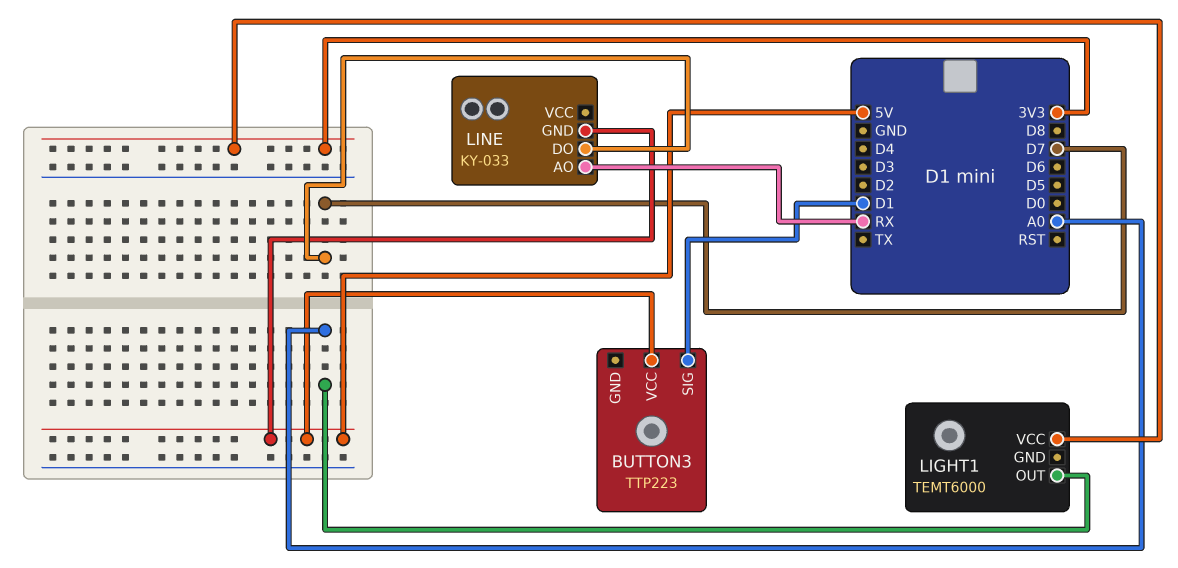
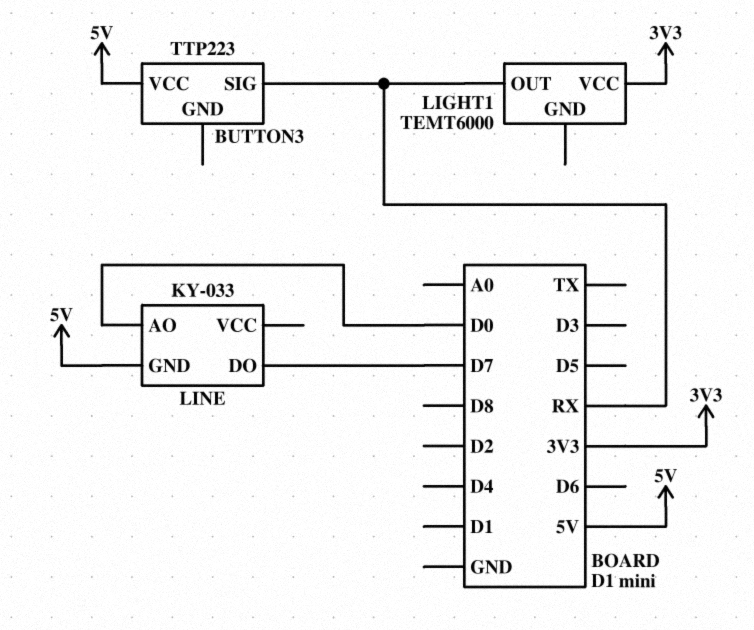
BUTTON3 pin SIG: D1 -> RX
LIGHT1 pin OUT: A0 -> RX
LINE pin AO: RX -> D0

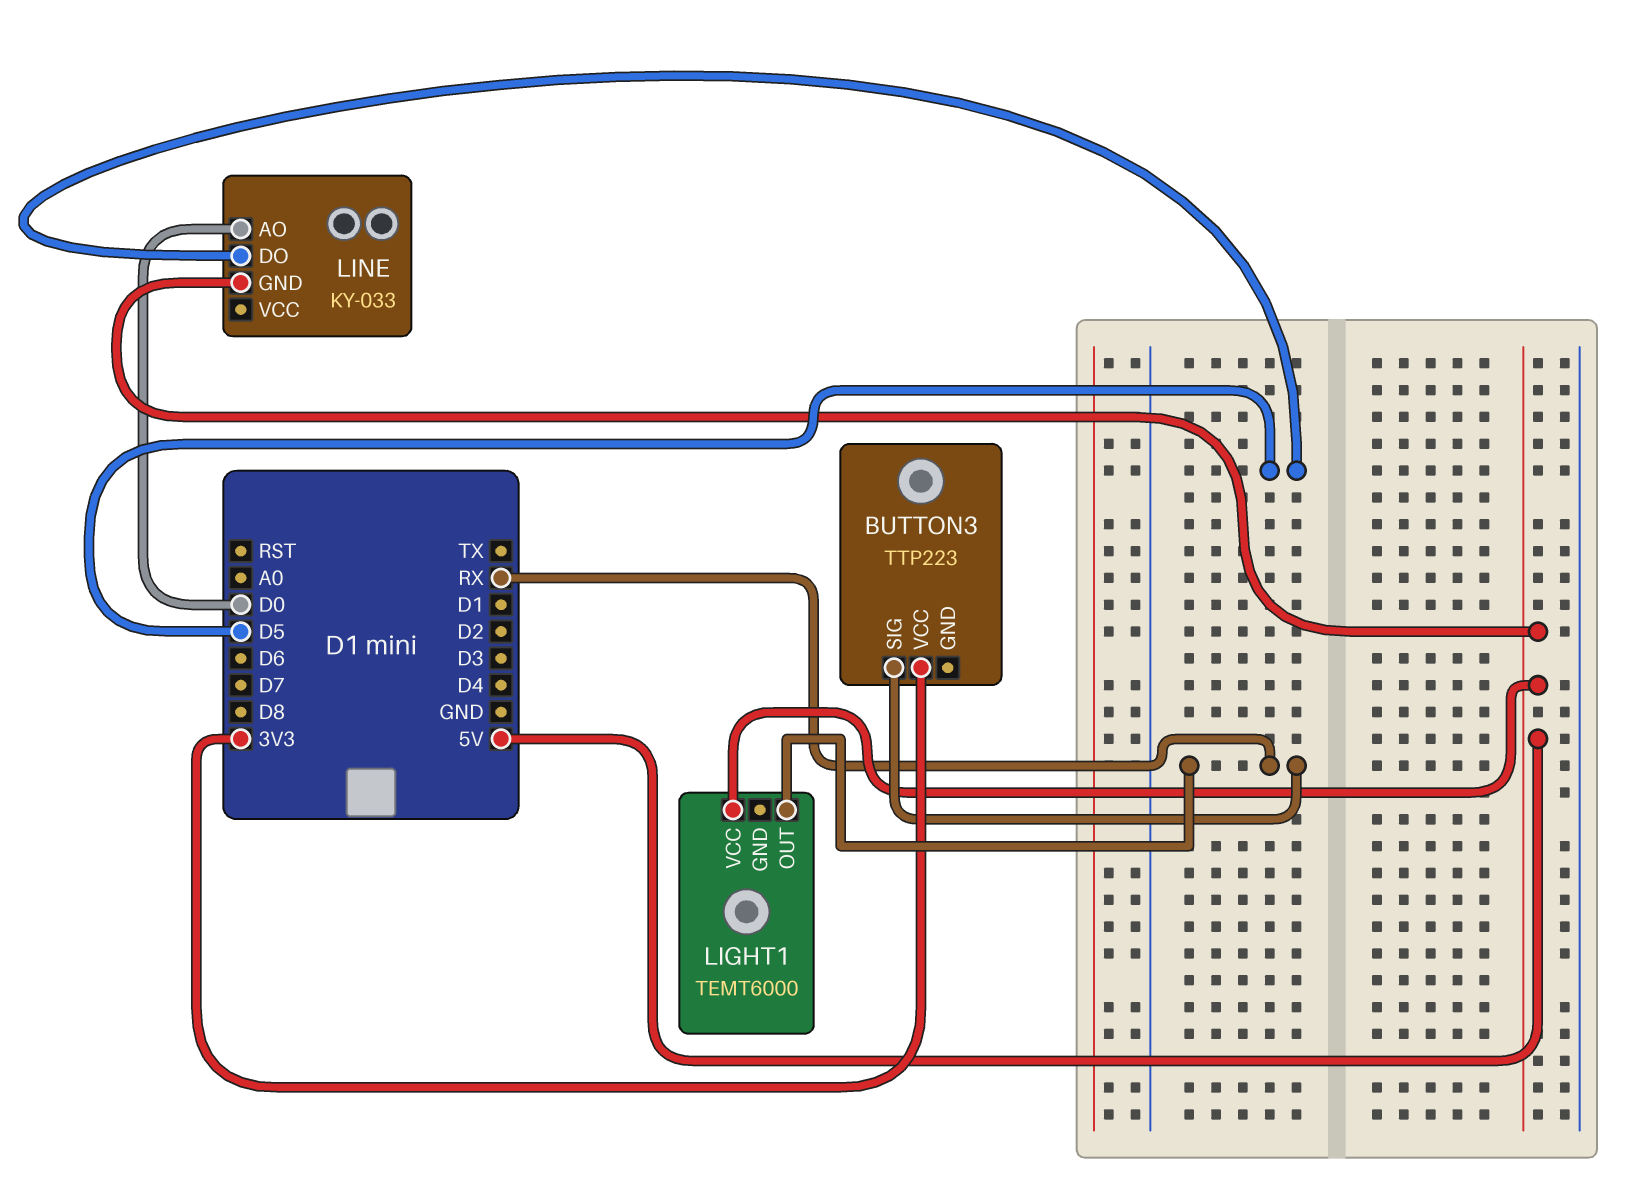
BUTTON3 pin VCC: 5V -> 3V3
LIGHT1 pin VCC: 3V3 -> 5V
LINE pin DO: D7 -> D5

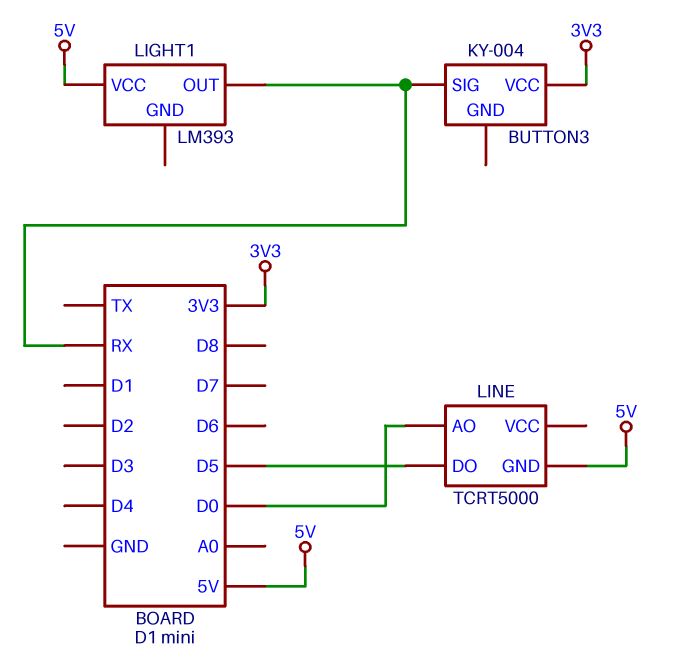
BUTTON3: TTP223 -> KY-004
LIGHT1: TEMT6000 -> LM393
LINE: KY-033 -> TCRT5000

